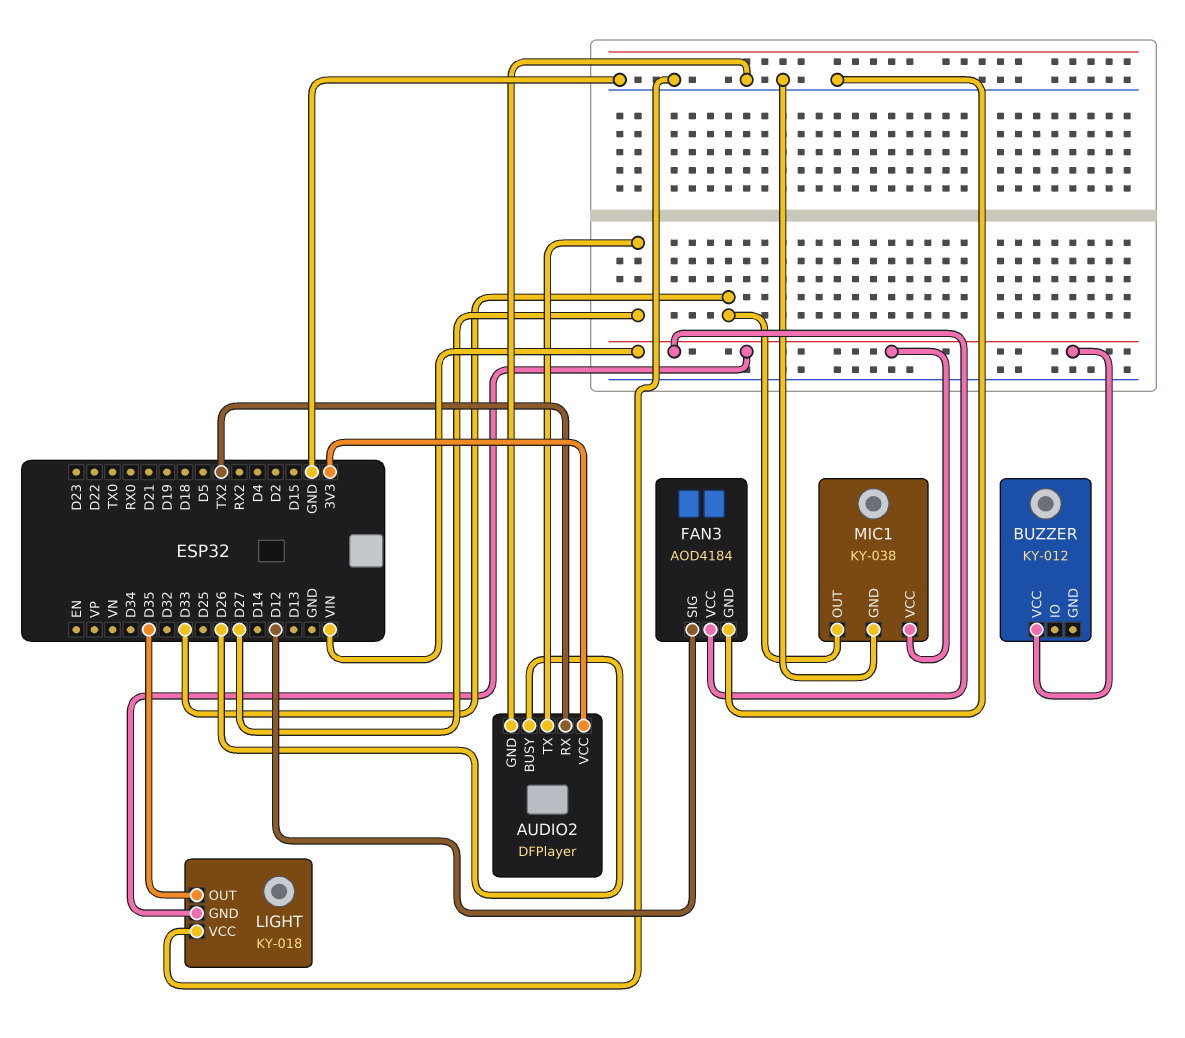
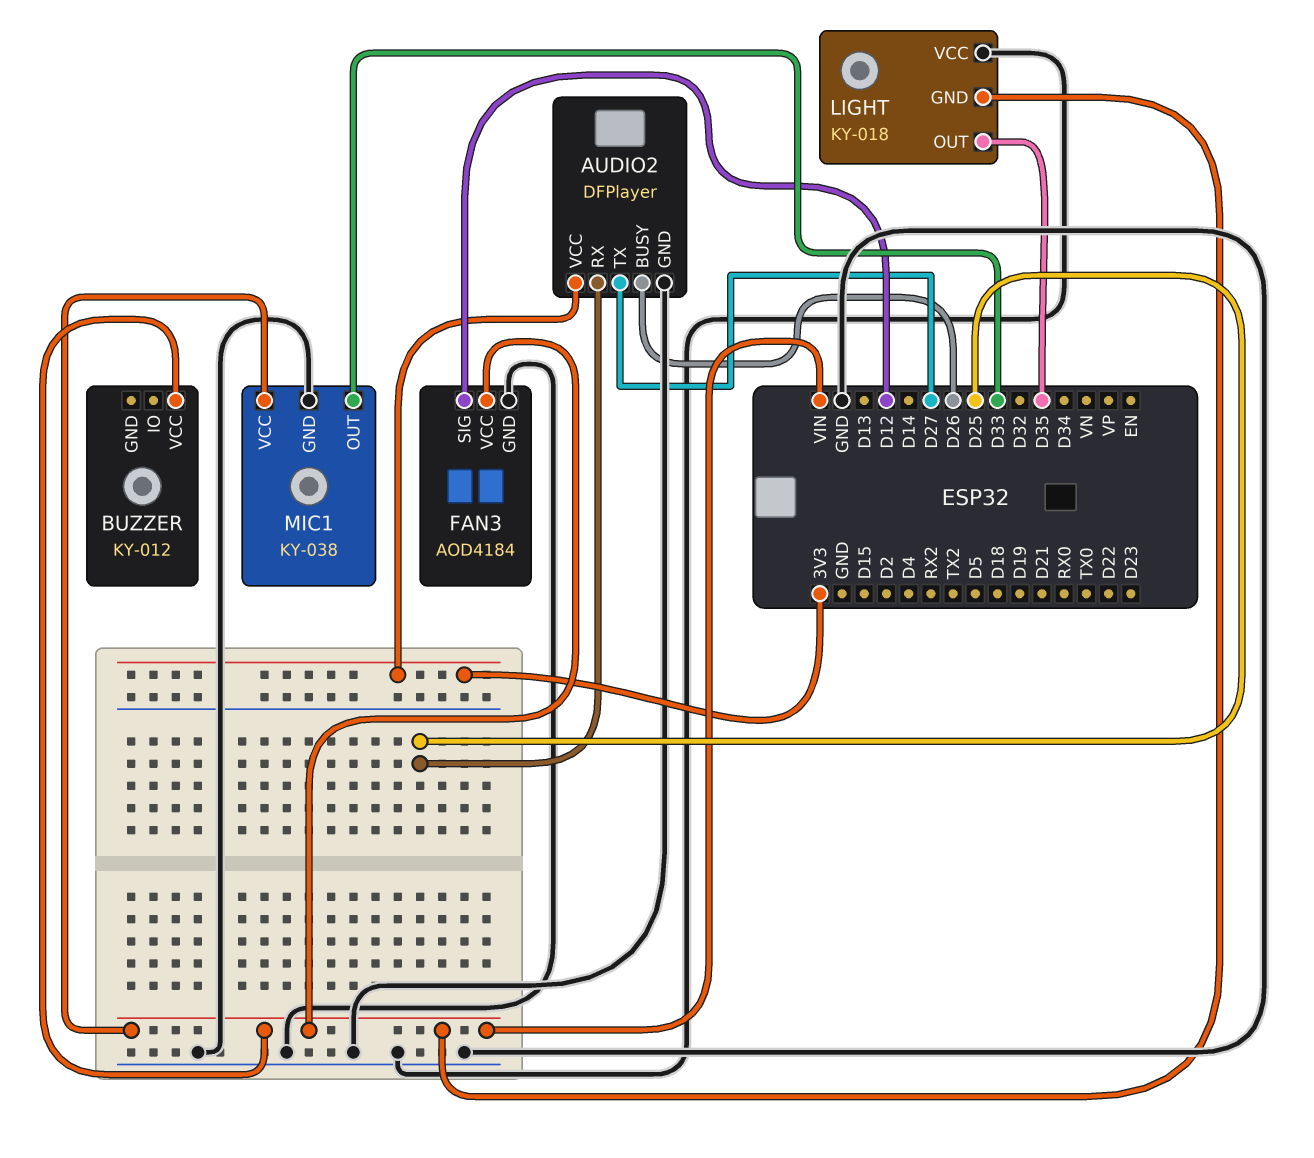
AUDIO2 pin RX: TX2 -> D25

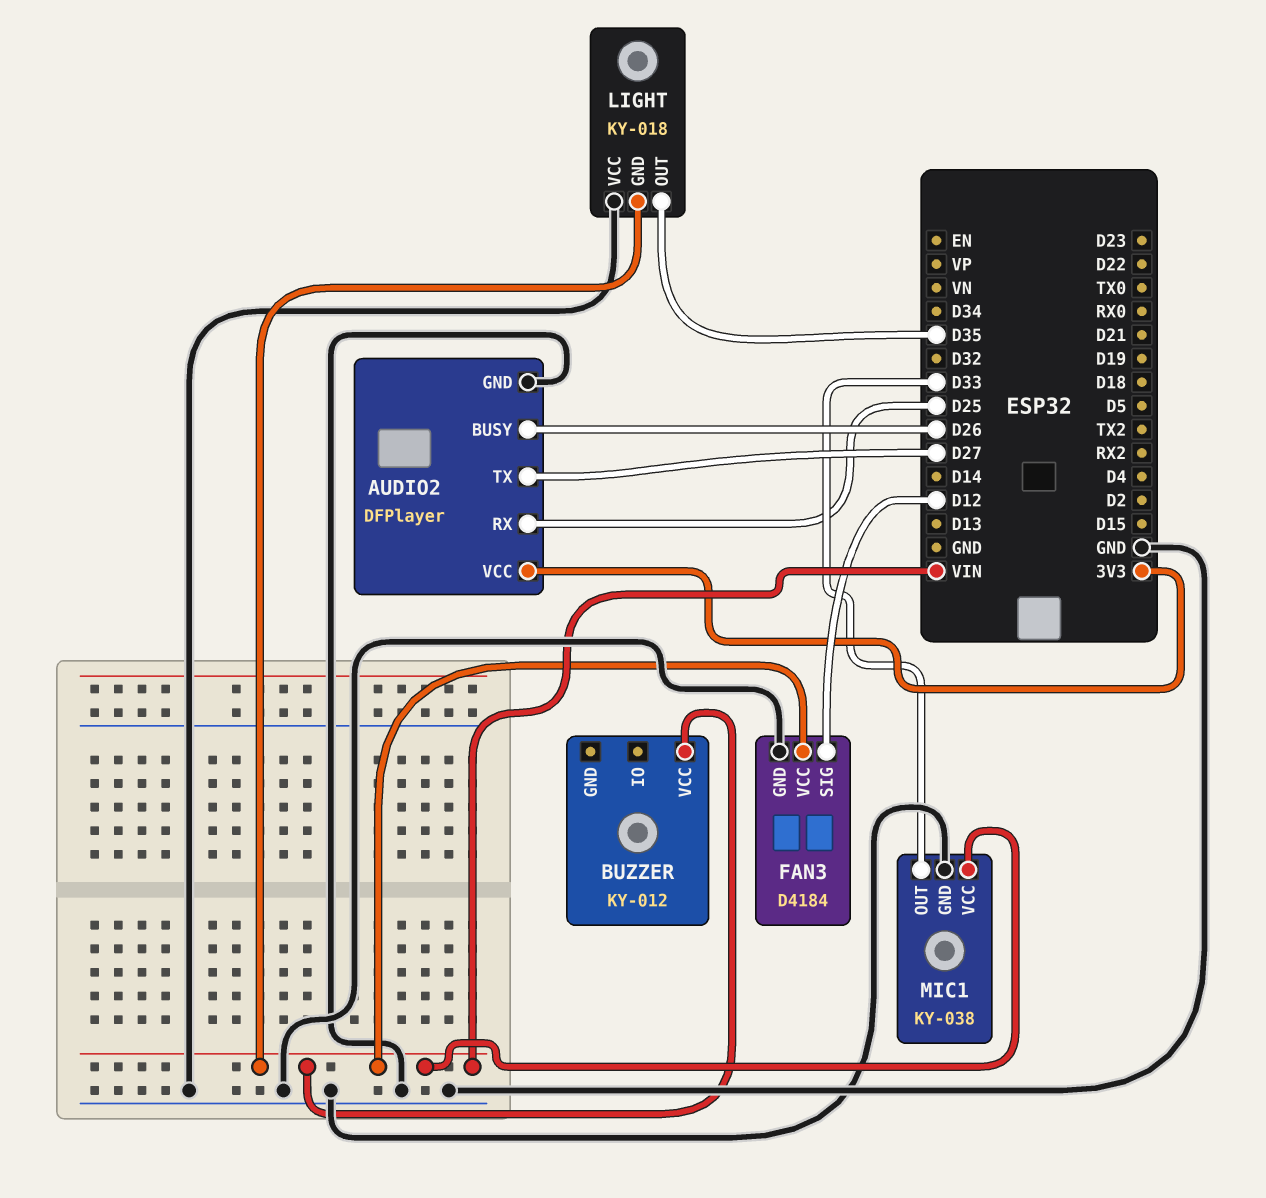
FAN3: AOD4184 -> D4184

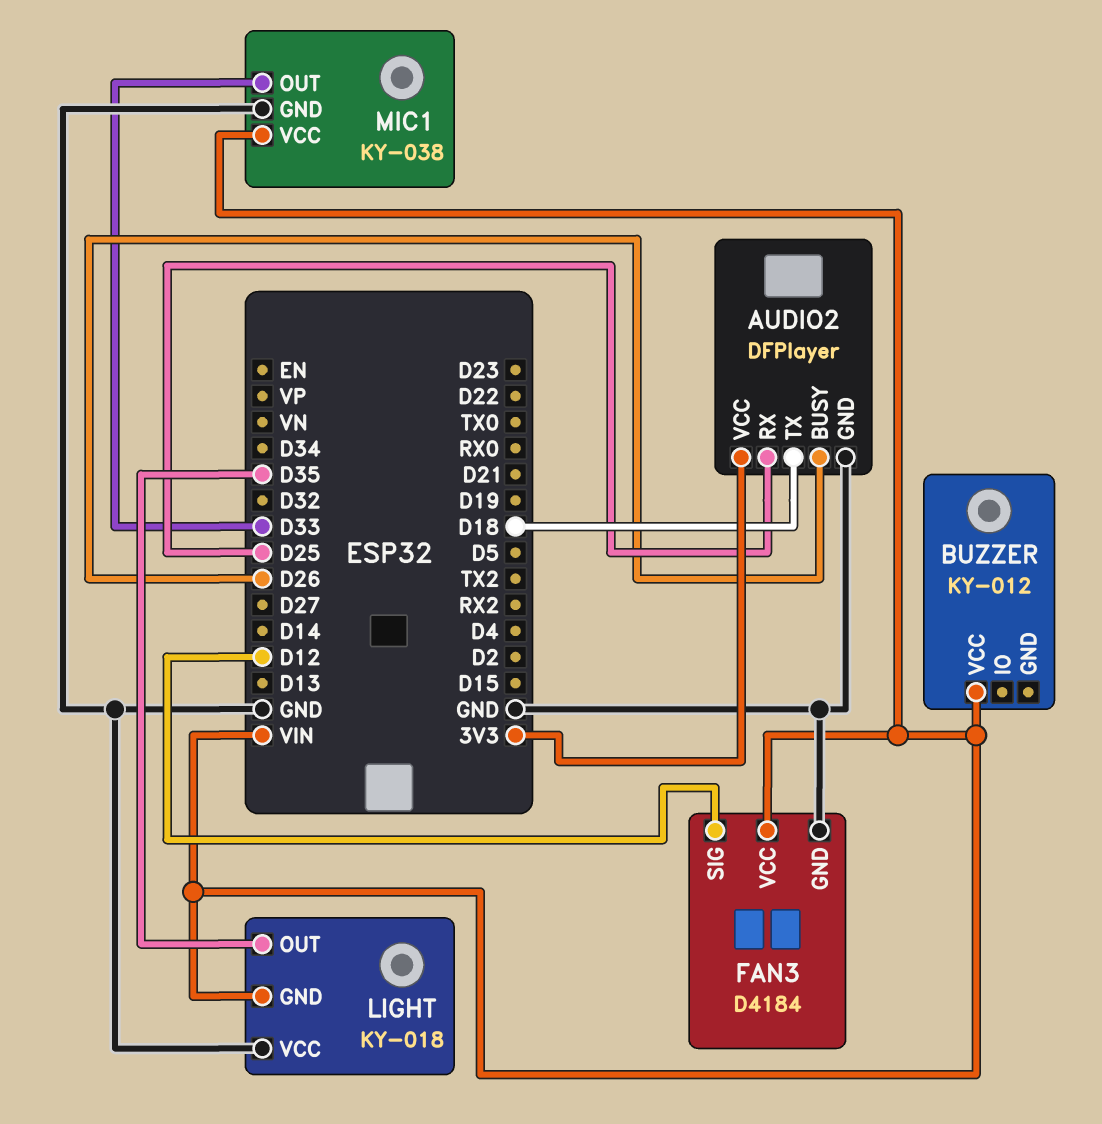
AUDIO2 pin TX: D27 -> D18

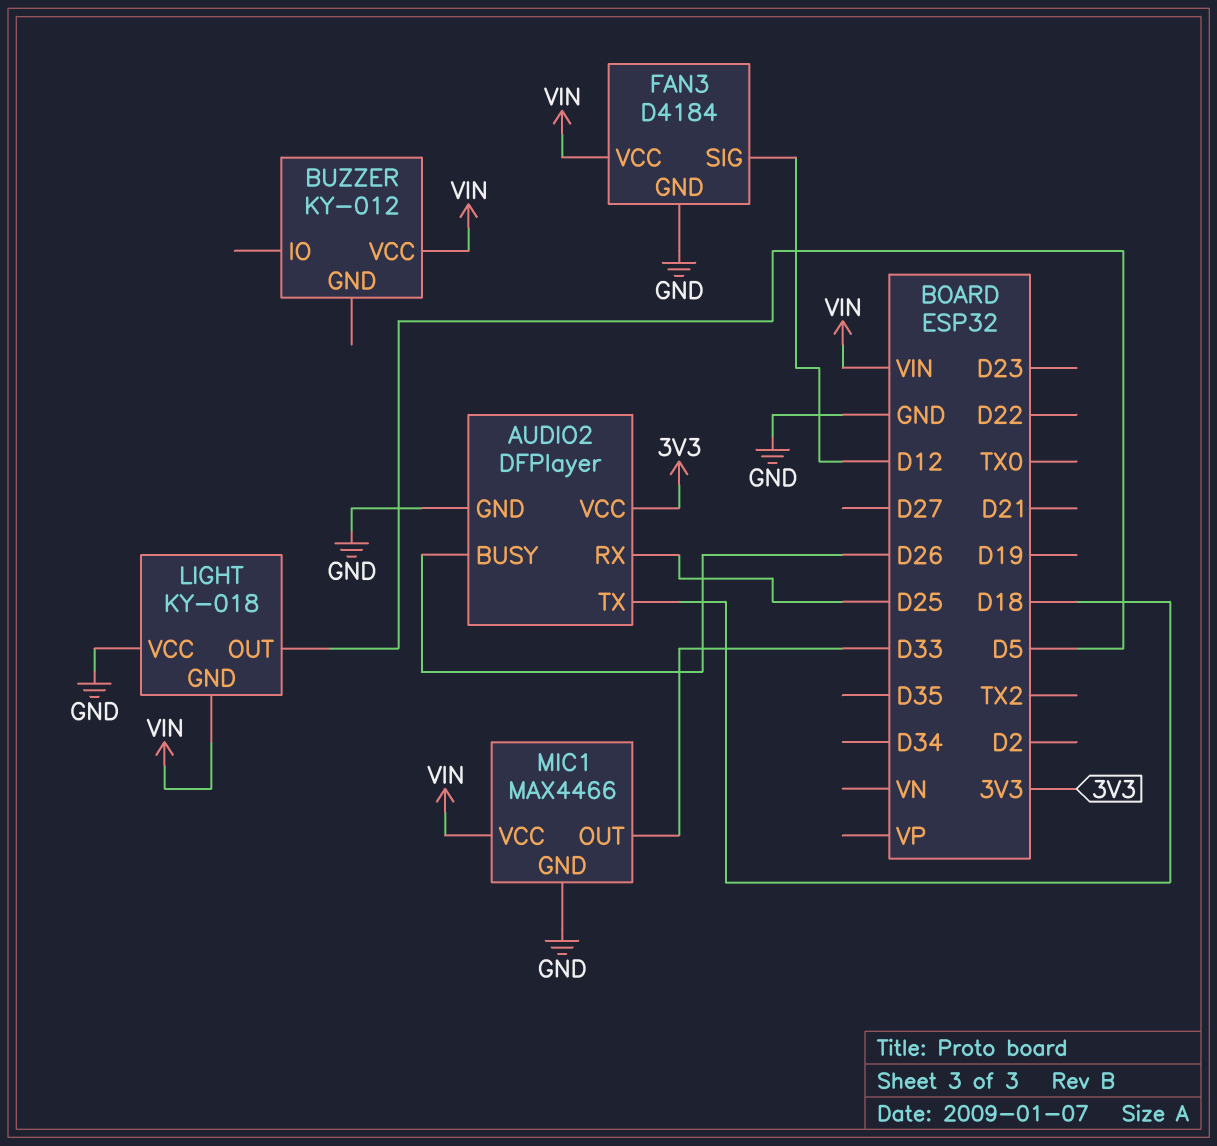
LIGHT pin OUT: D35 -> D5
MIC1: KY-038 -> MAX4466

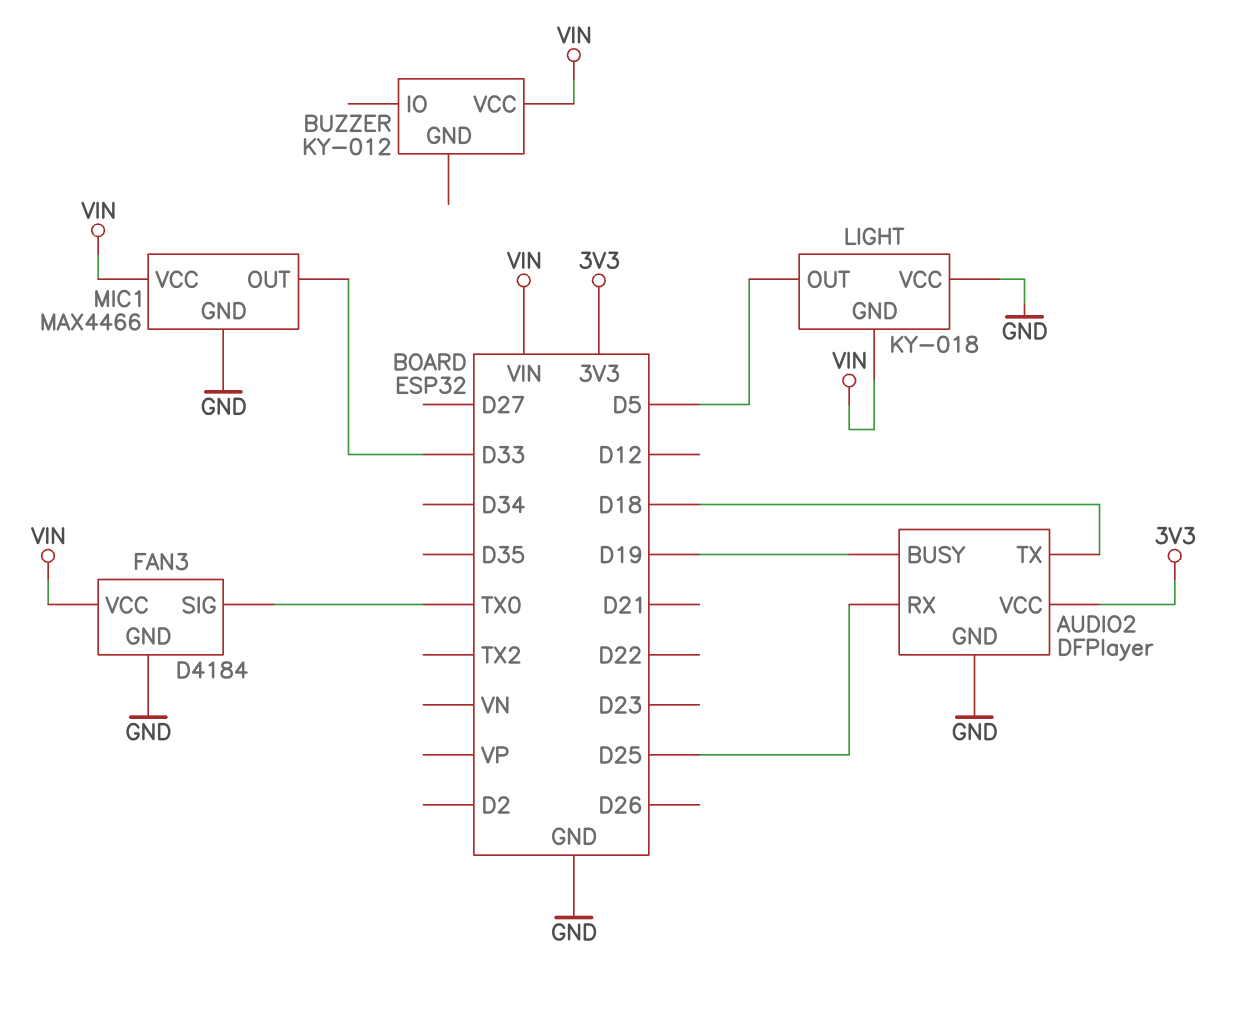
AUDIO2 pin BUSY: D26 -> D19
FAN3 pin SIG: D12 -> TX0

